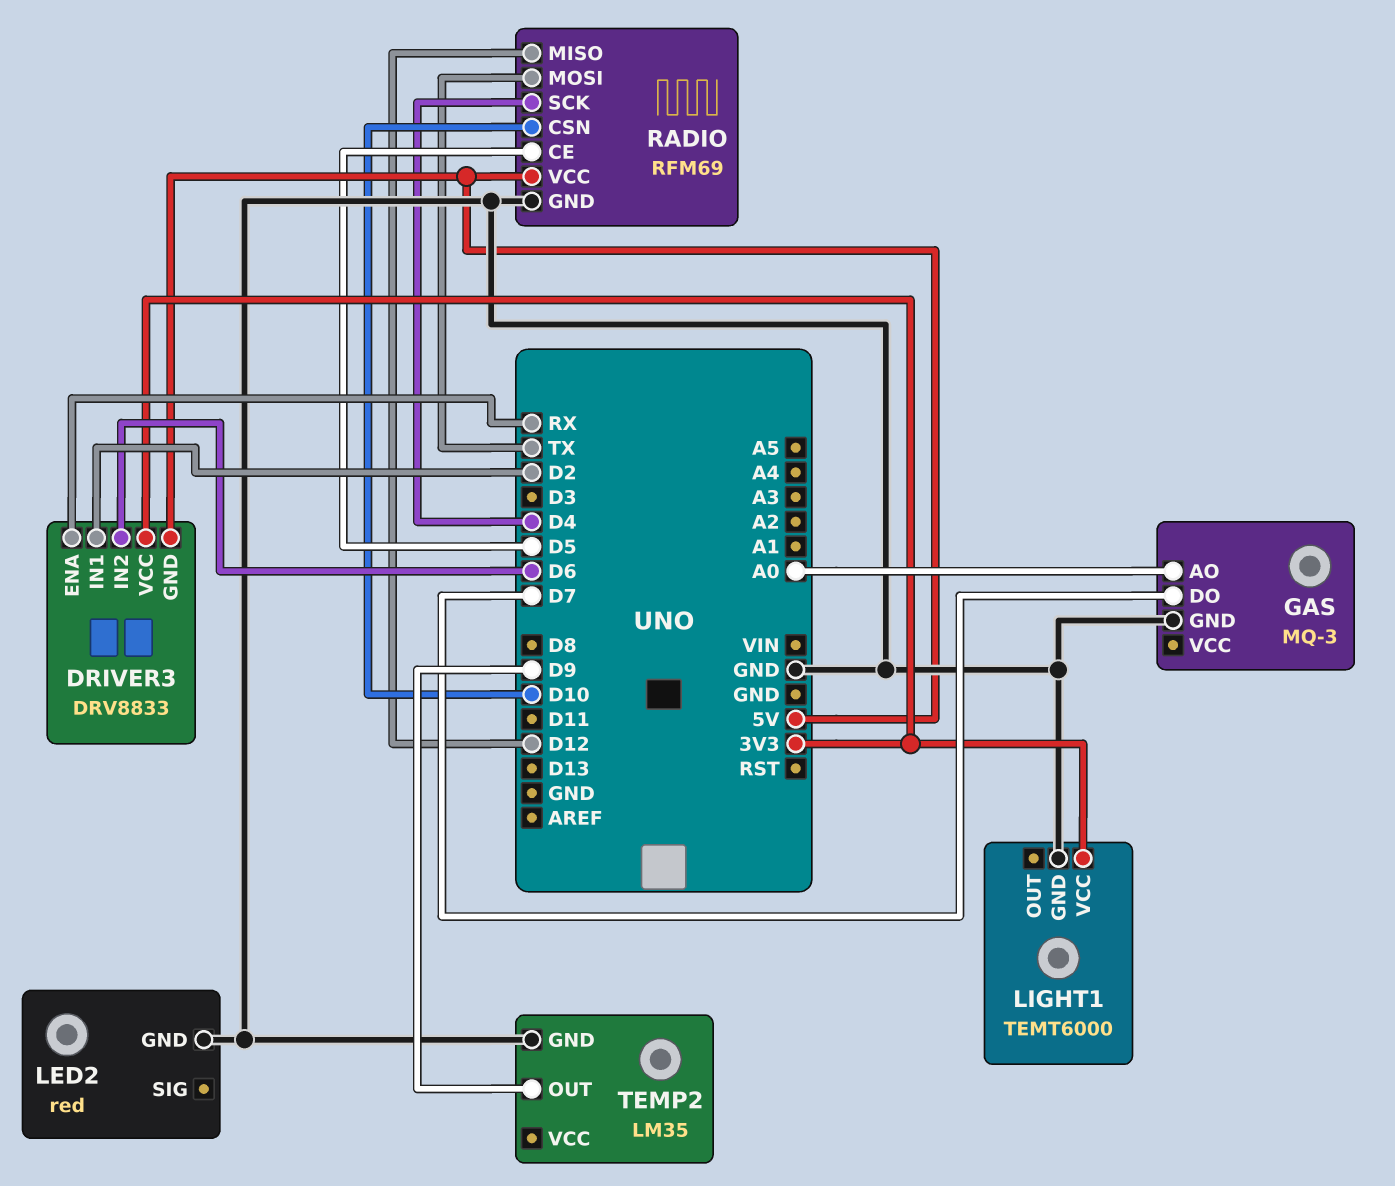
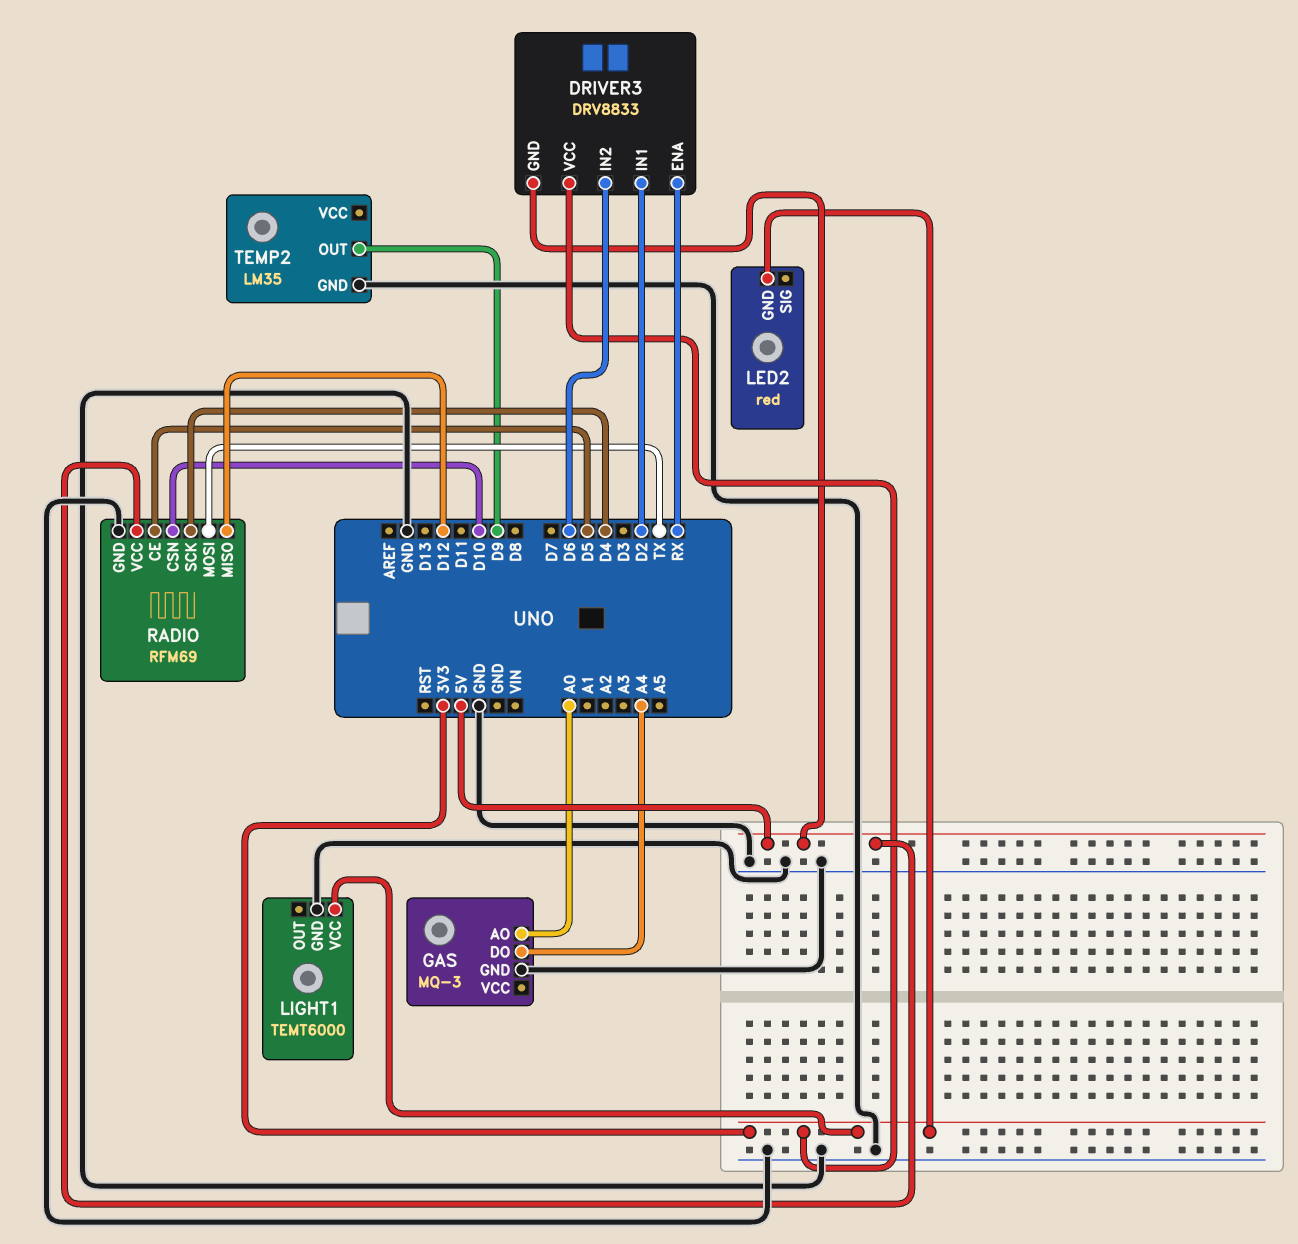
GAS pin DO: D7 -> A4
LED2 pin GND: GND -> 3V3

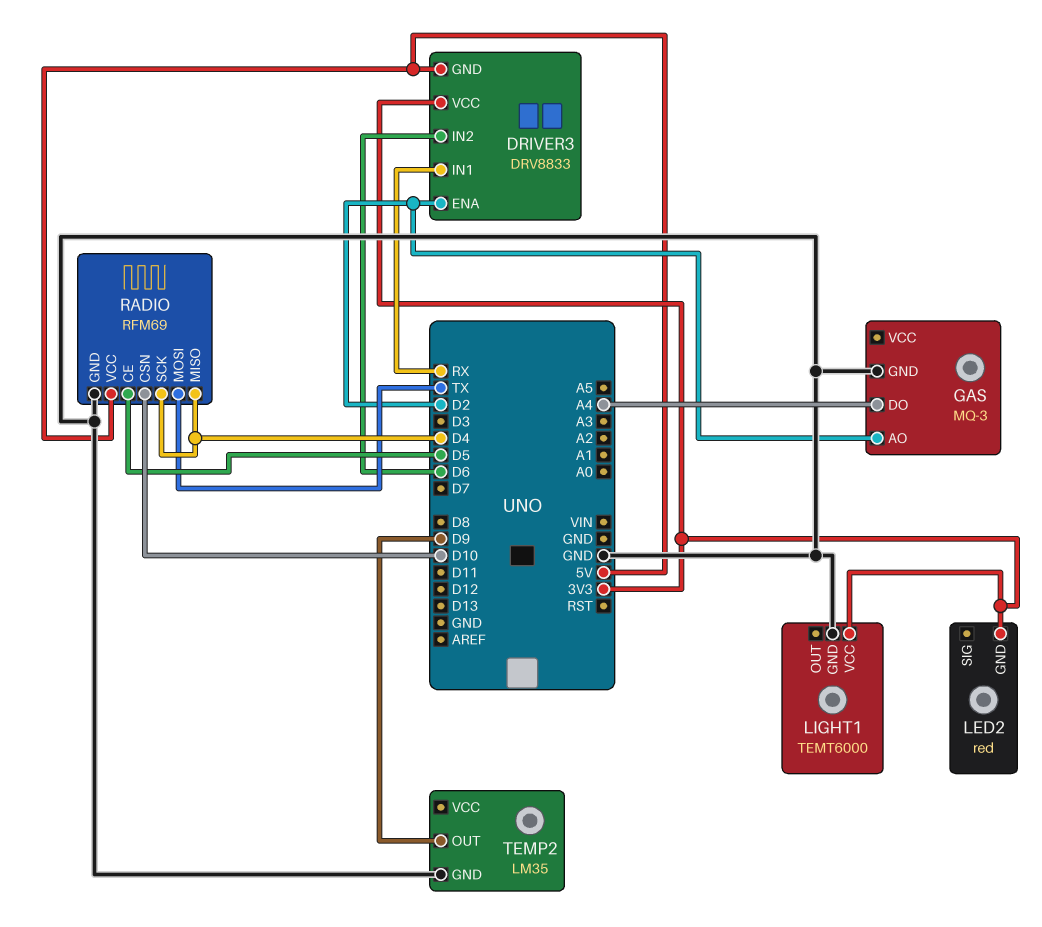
DRIVER3 pin ENA: RX -> D2
DRIVER3 pin IN1: D2 -> RX
GAS pin AO: A0 -> D2
RADIO pin MISO: D12 -> D4

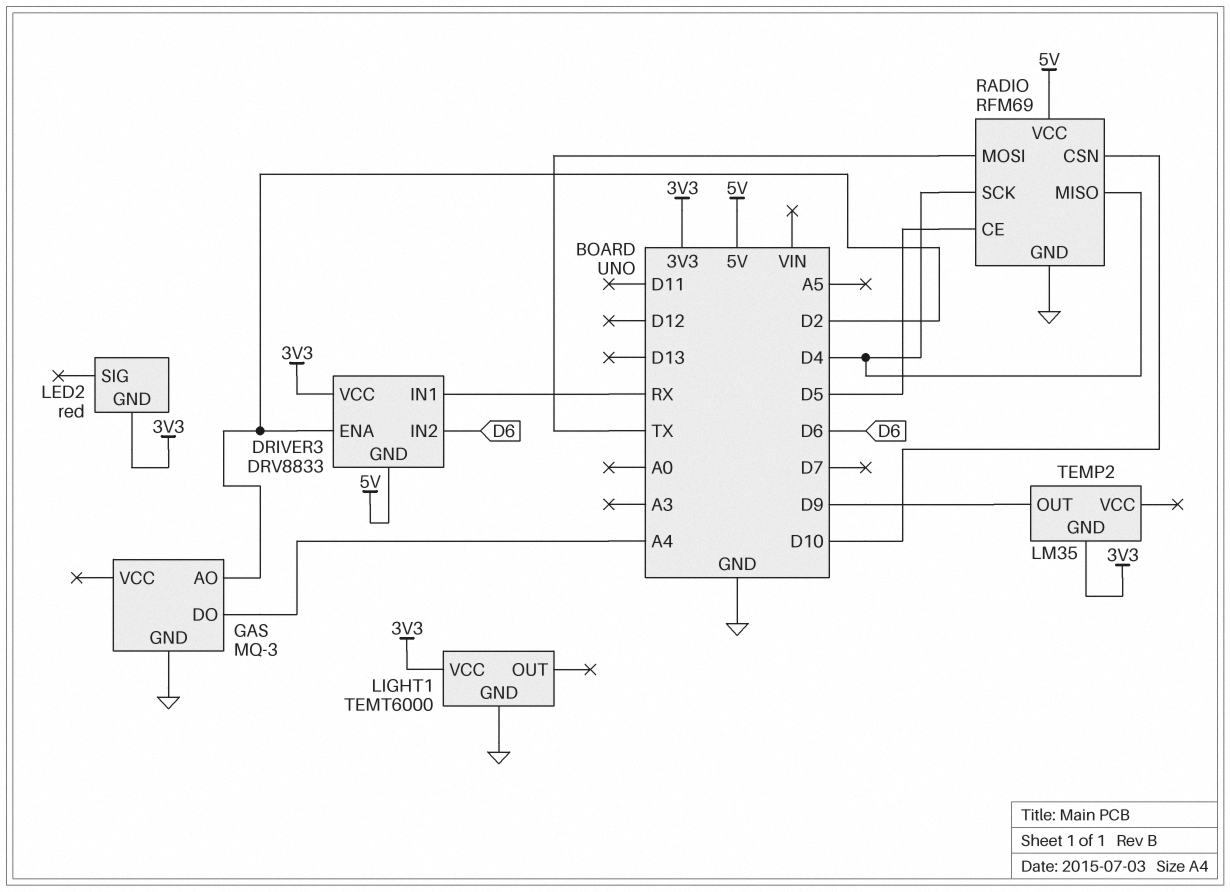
TEMP2 pin GND: GND -> 3V3

